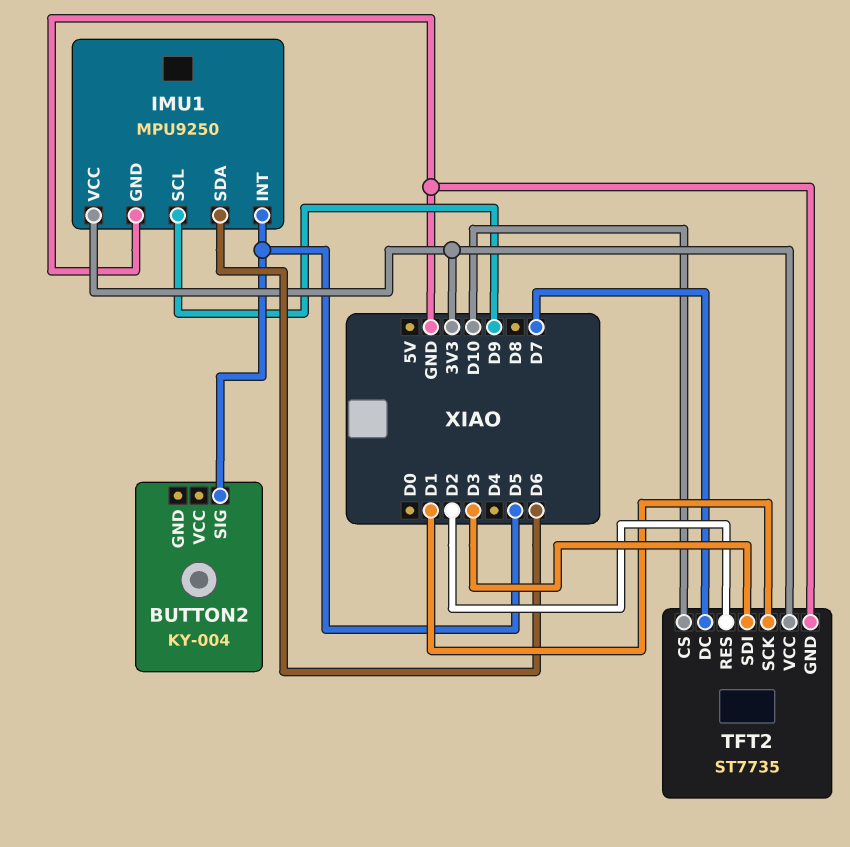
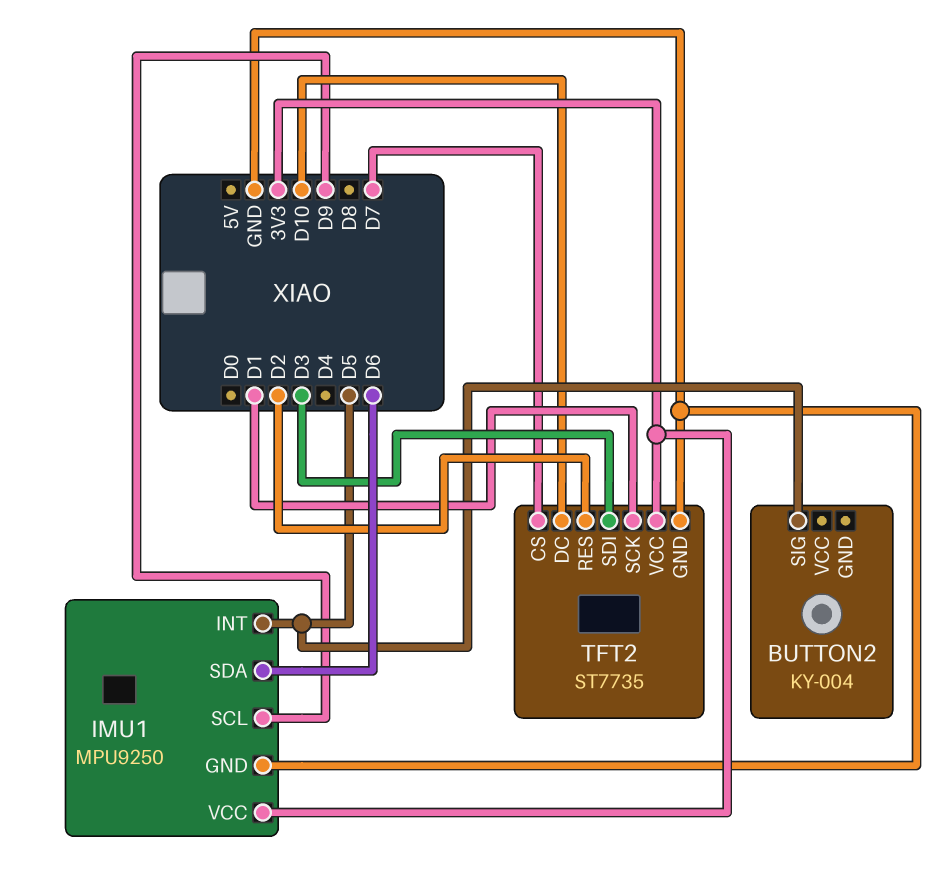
TFT2 pin CS: D10 -> D7
TFT2 pin DC: D7 -> D10

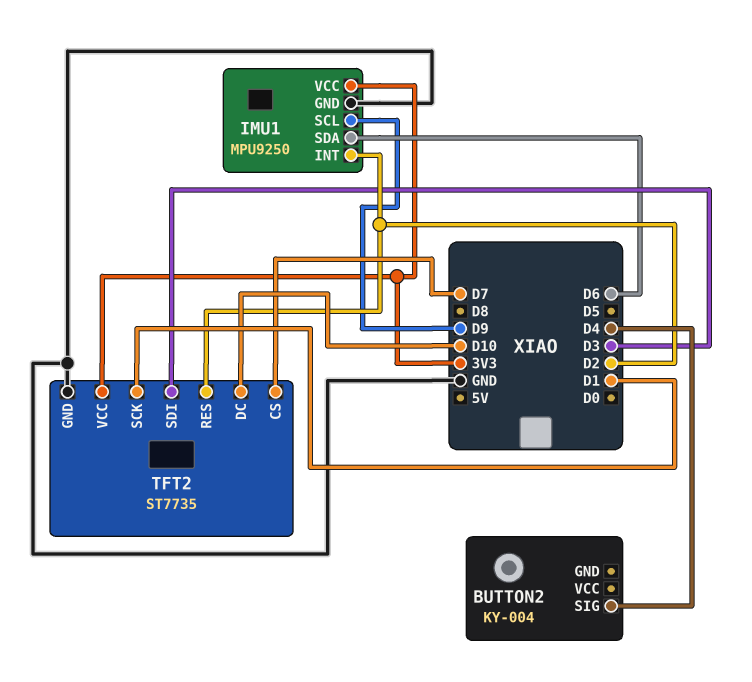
BUTTON2 pin SIG: D5 -> D4
IMU1 pin INT: D5 -> D2

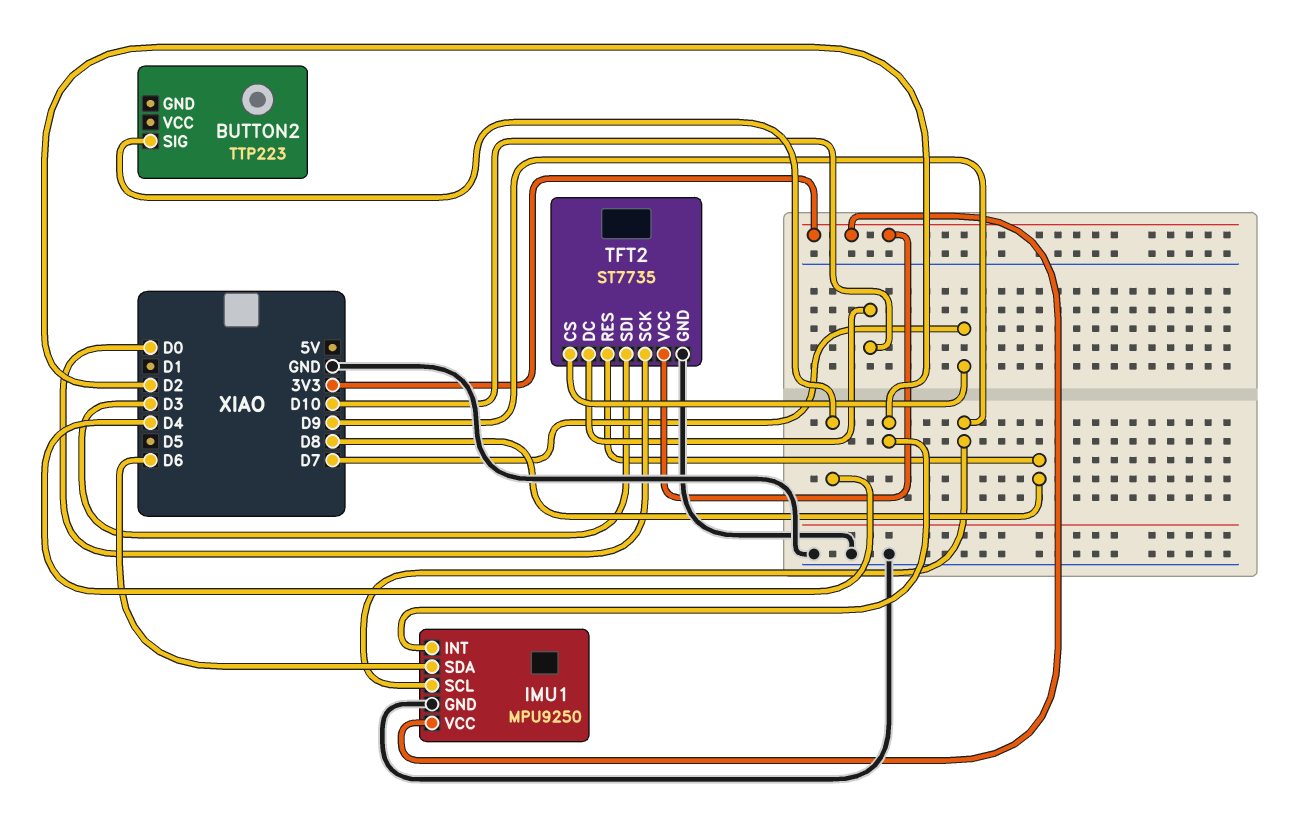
BUTTON2: KY-004 -> TTP223
TFT2 pin RES: D2 -> D8
TFT2 pin SCK: D1 -> D0

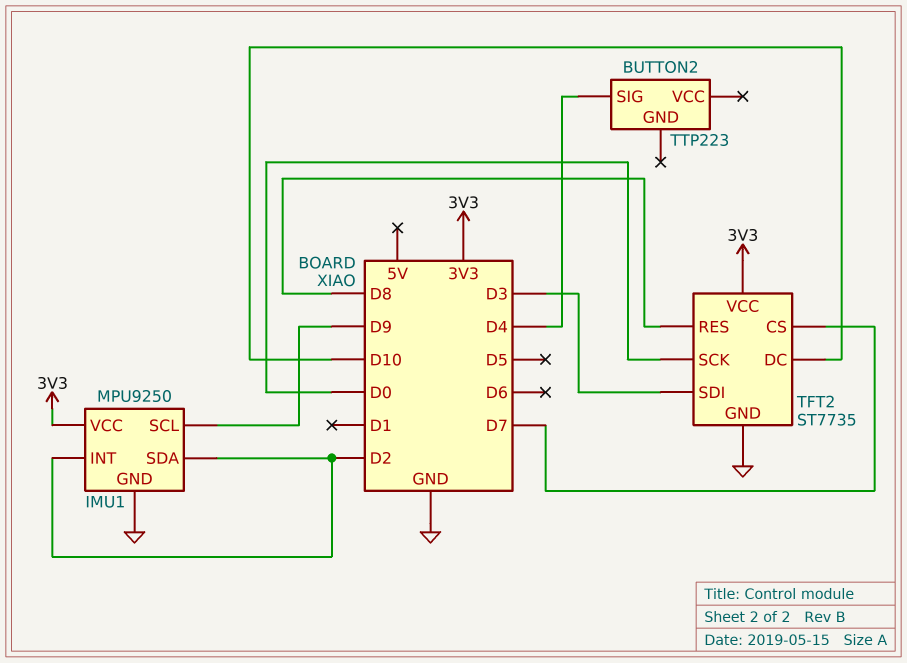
IMU1 pin SDA: D6 -> D2

